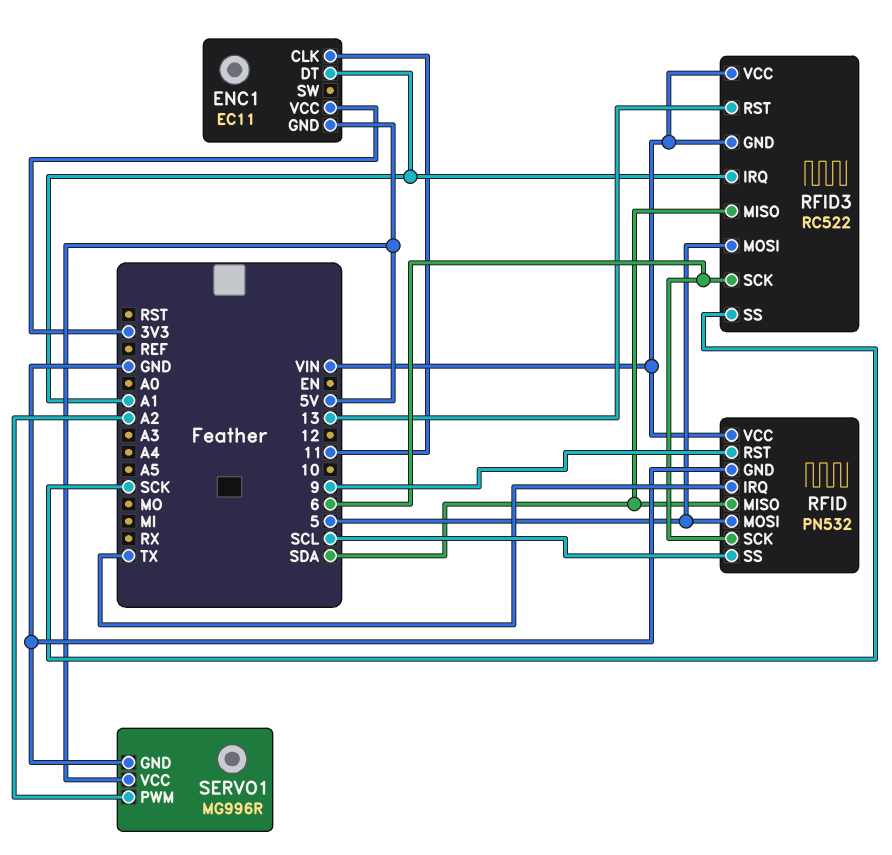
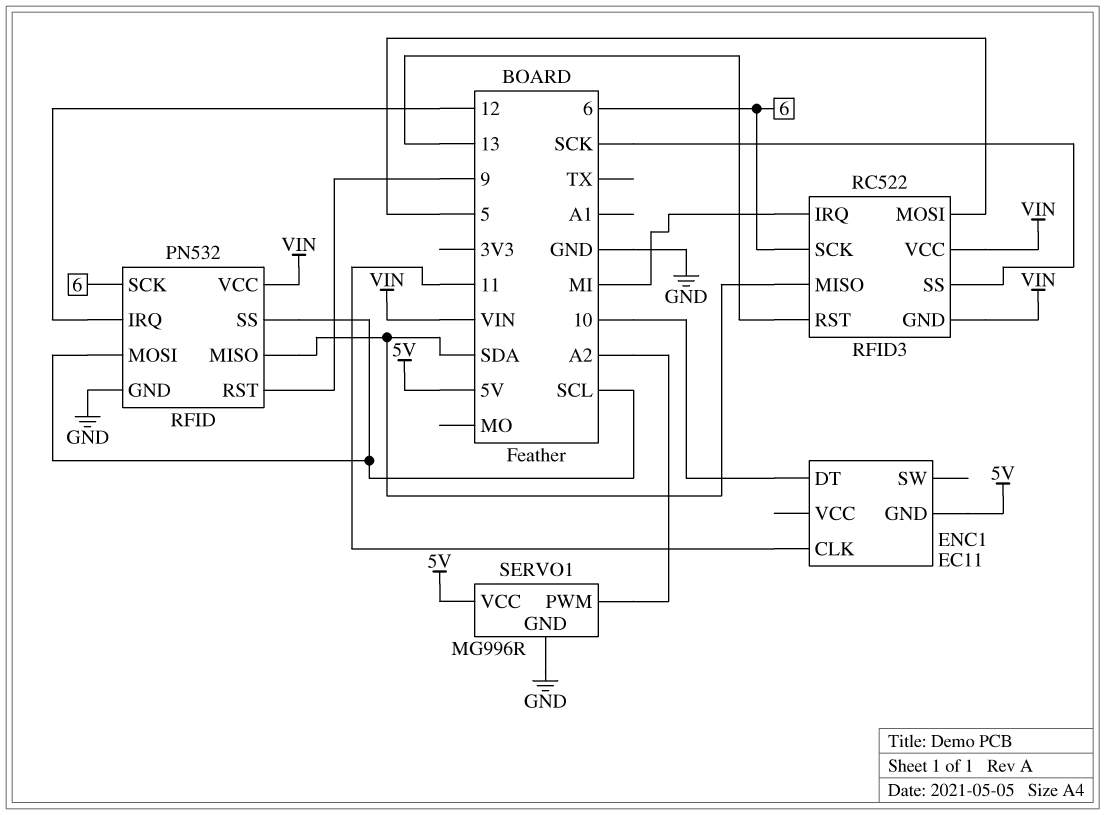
ENC1 pin DT: A1 -> 10
ENC1 pin VCC: 3V3 -> none
RFID pin IRQ: TX -> 12
RFID pin MOSI: 5 -> SCL
RFID3 pin IRQ: A1 -> MI

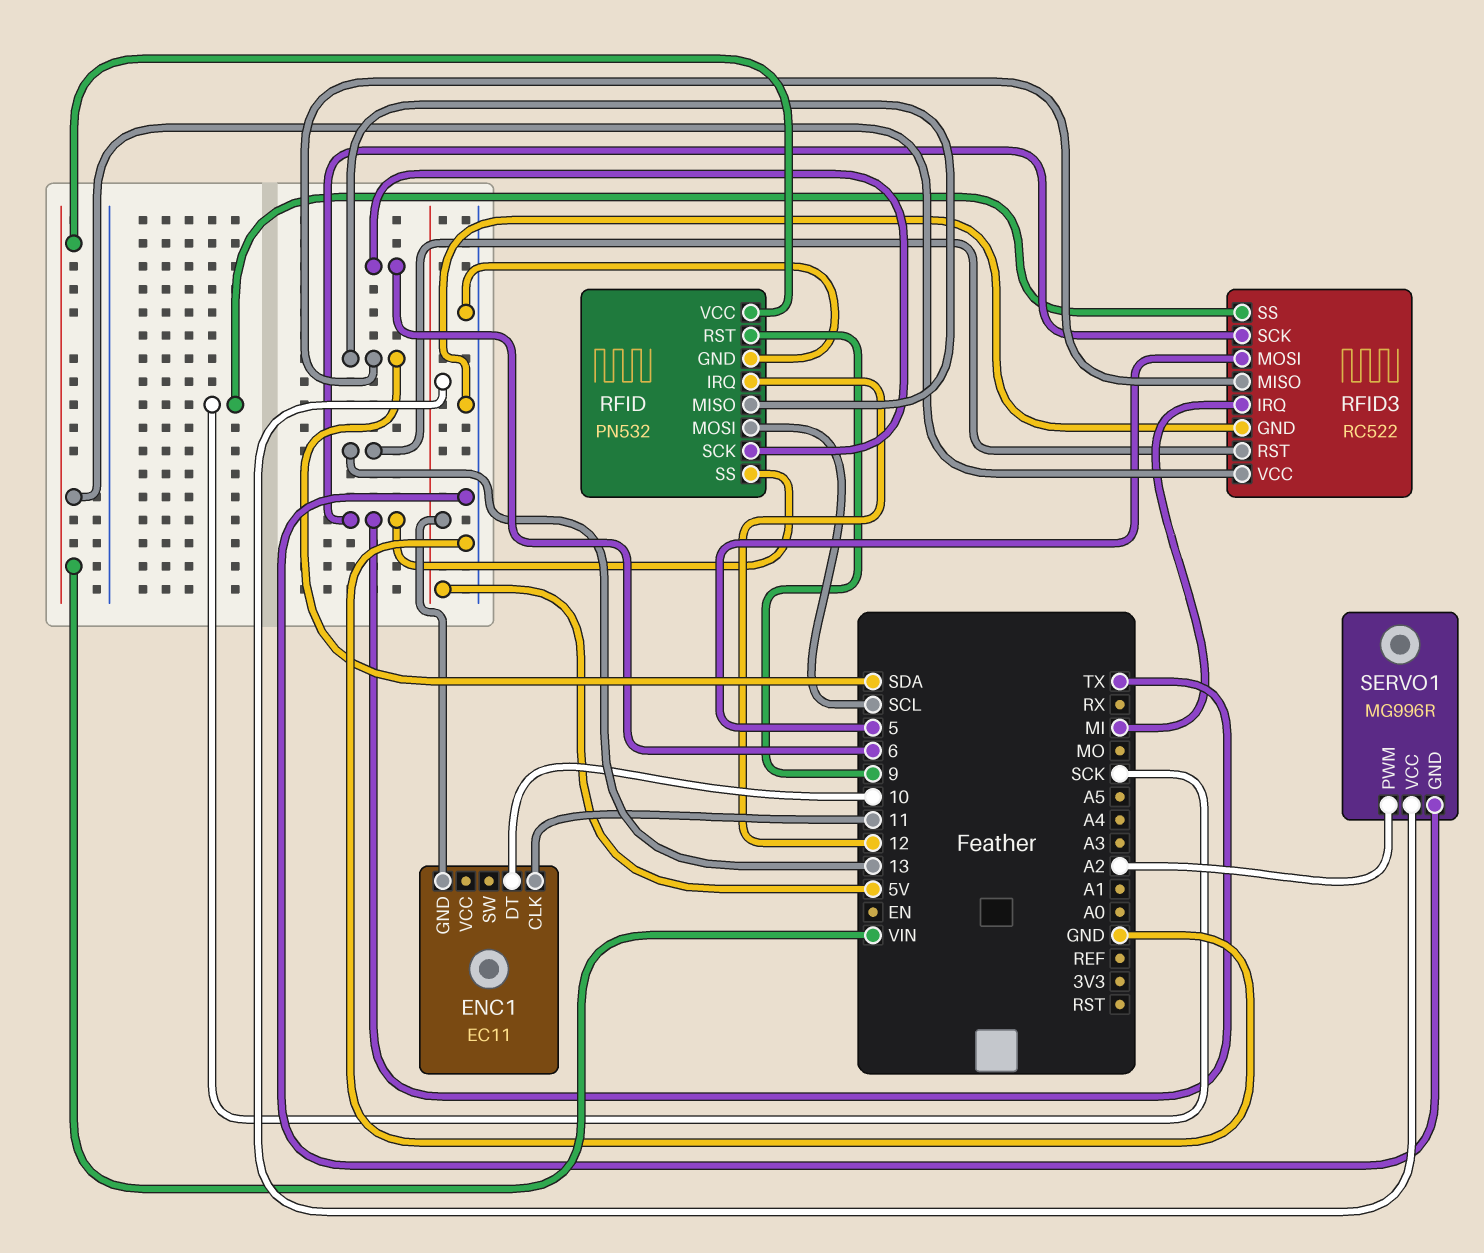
RFID pin SS: SCL -> TX
RFID3 pin GND: VIN -> GND
RFID3 pin SCK: 6 -> TX

